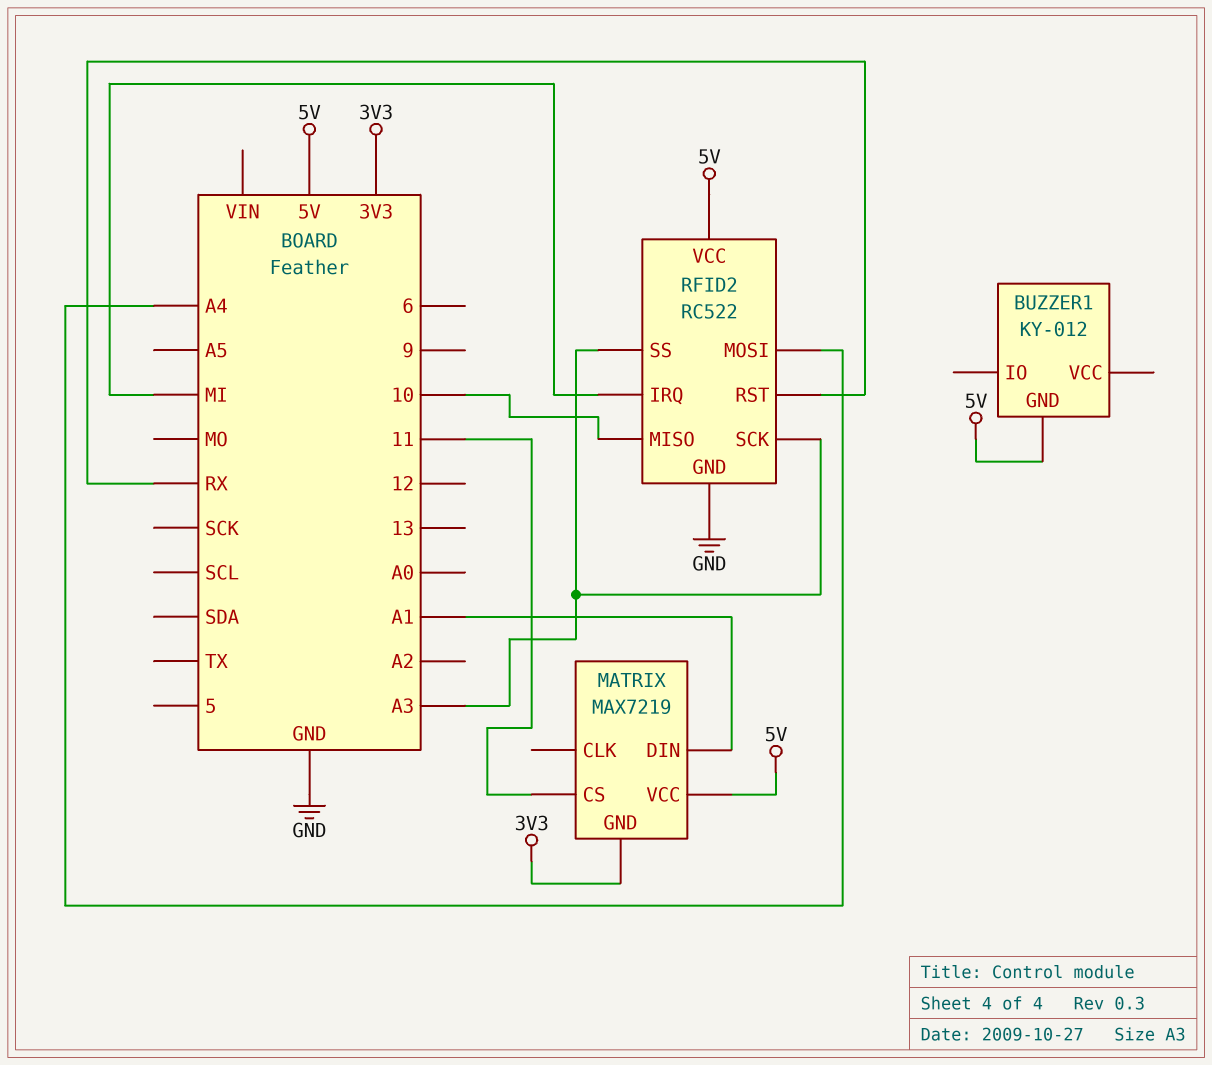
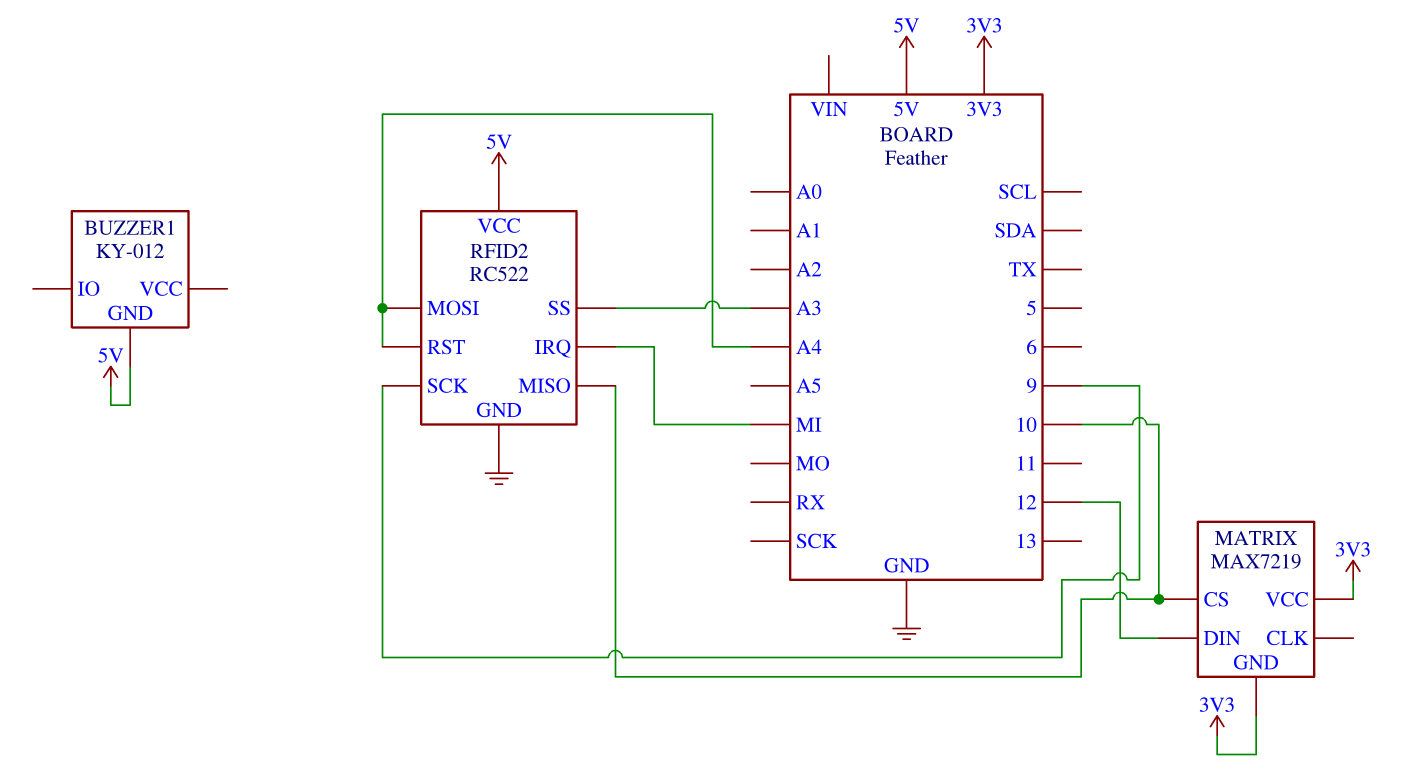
MATRIX pin CS: 11 -> 10
MATRIX pin DIN: A1 -> 12
MATRIX pin VCC: 5V -> 3V3
RFID2 pin RST: RX -> A4
RFID2 pin SCK: A3 -> 9

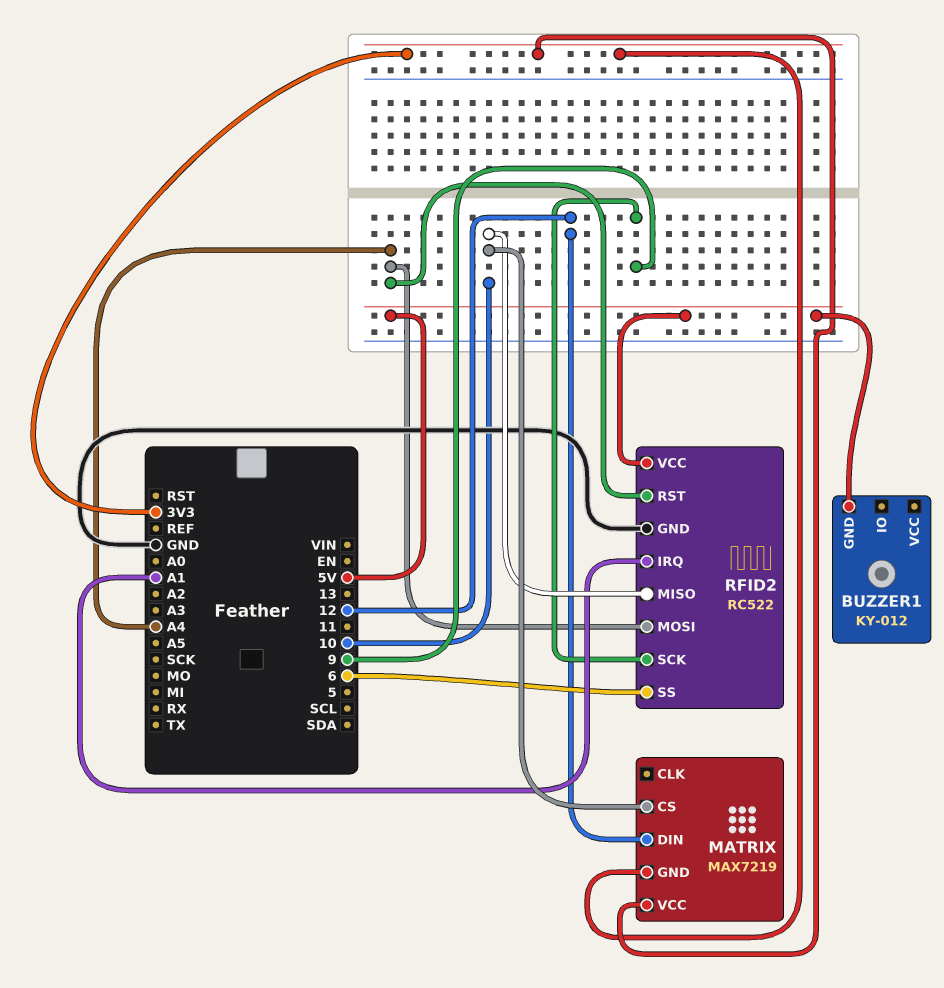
RFID2 pin IRQ: MI -> A1
RFID2 pin SS: A3 -> 6

